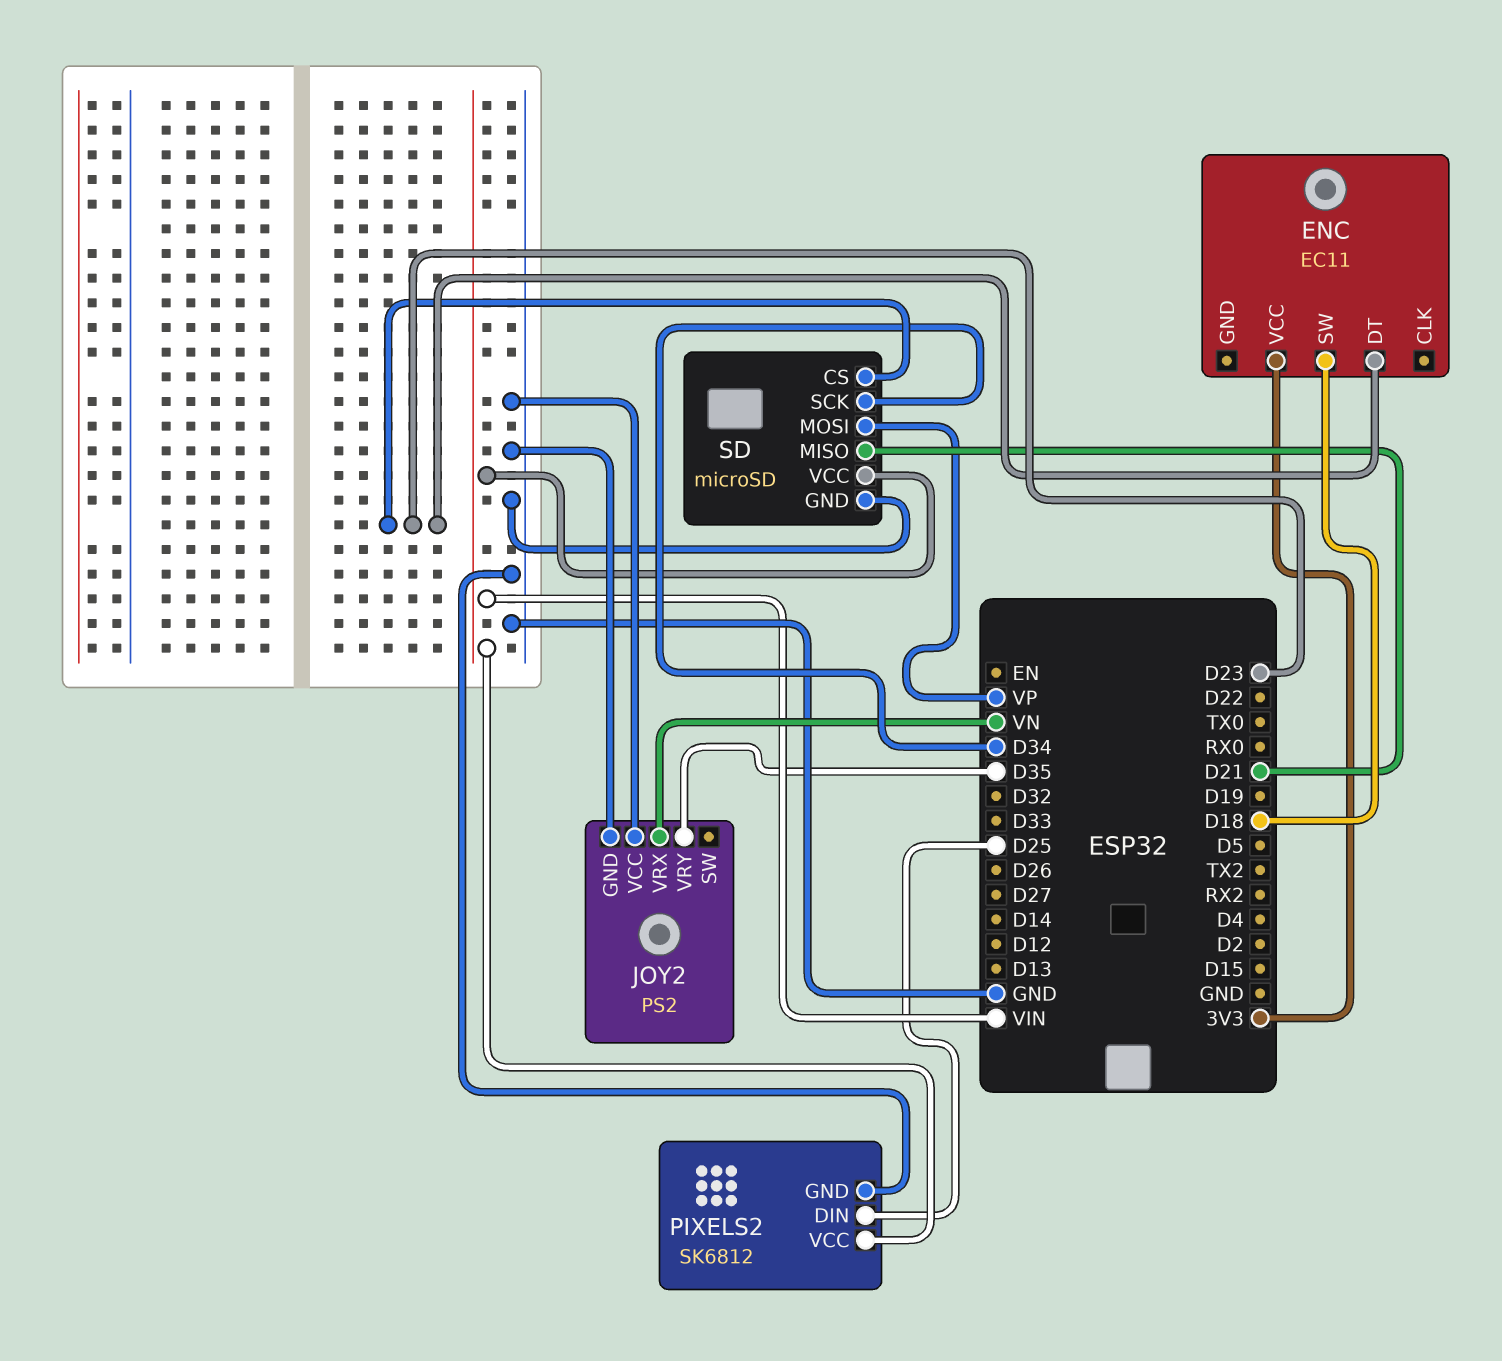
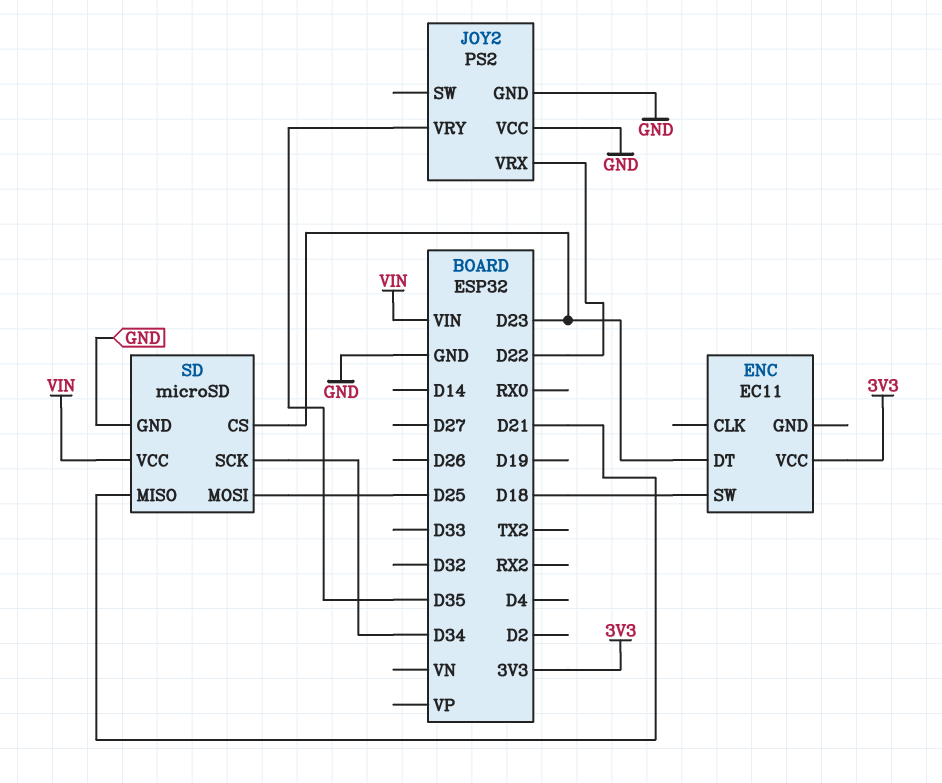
JOY2 pin VRX: VN -> D22
PIXELS2: SK6812 -> none
PIXELS2 pin DIN: D25 -> none
PIXELS2 pin GND: GND -> none
PIXELS2 pin VCC: VIN -> none
SD pin MOSI: VP -> D25

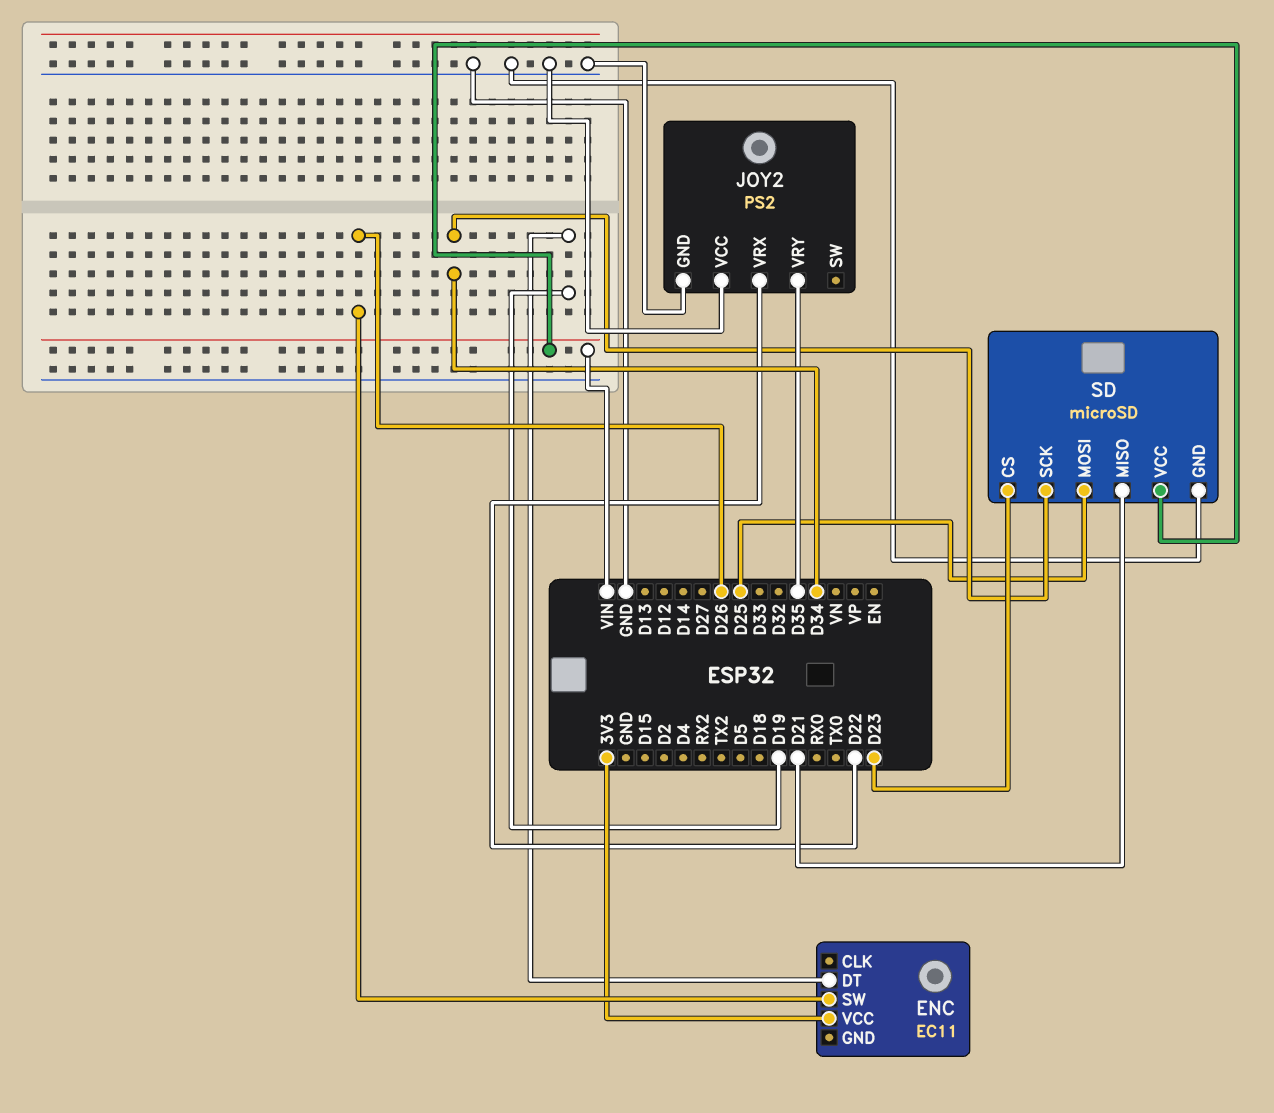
ENC pin DT: D23 -> D19
ENC pin SW: D18 -> D26

